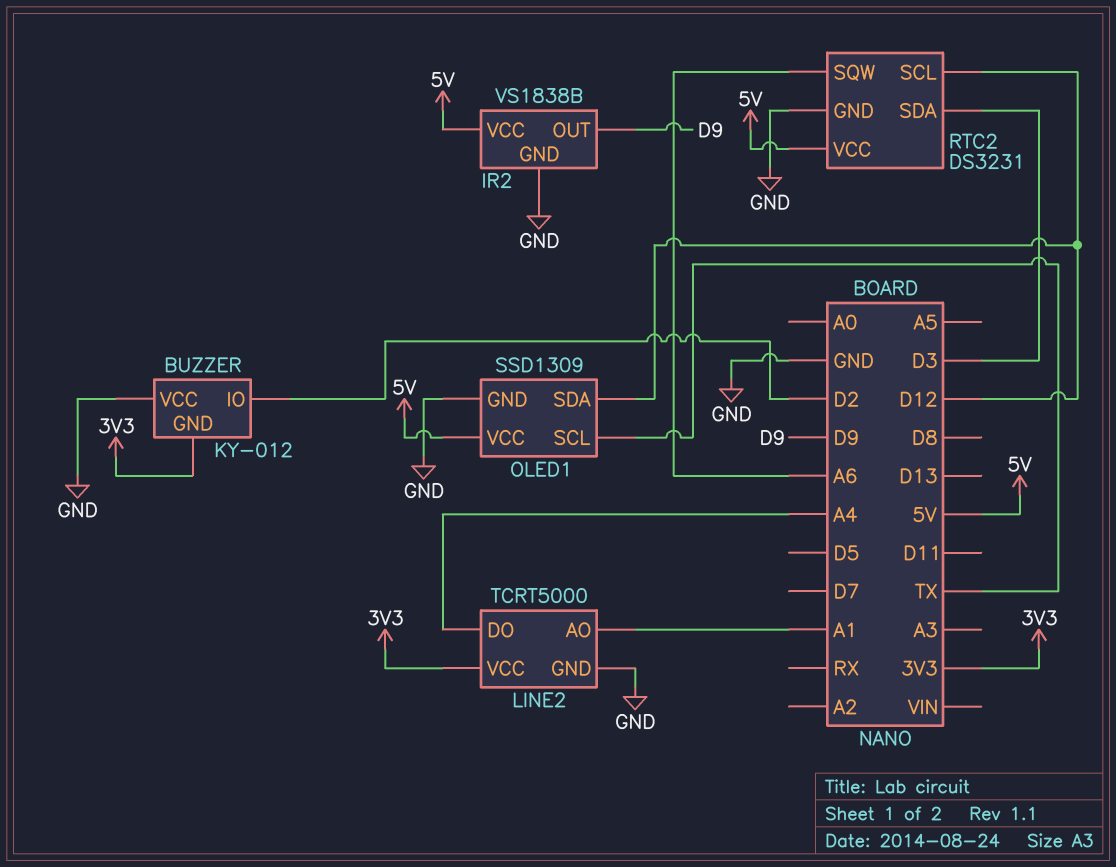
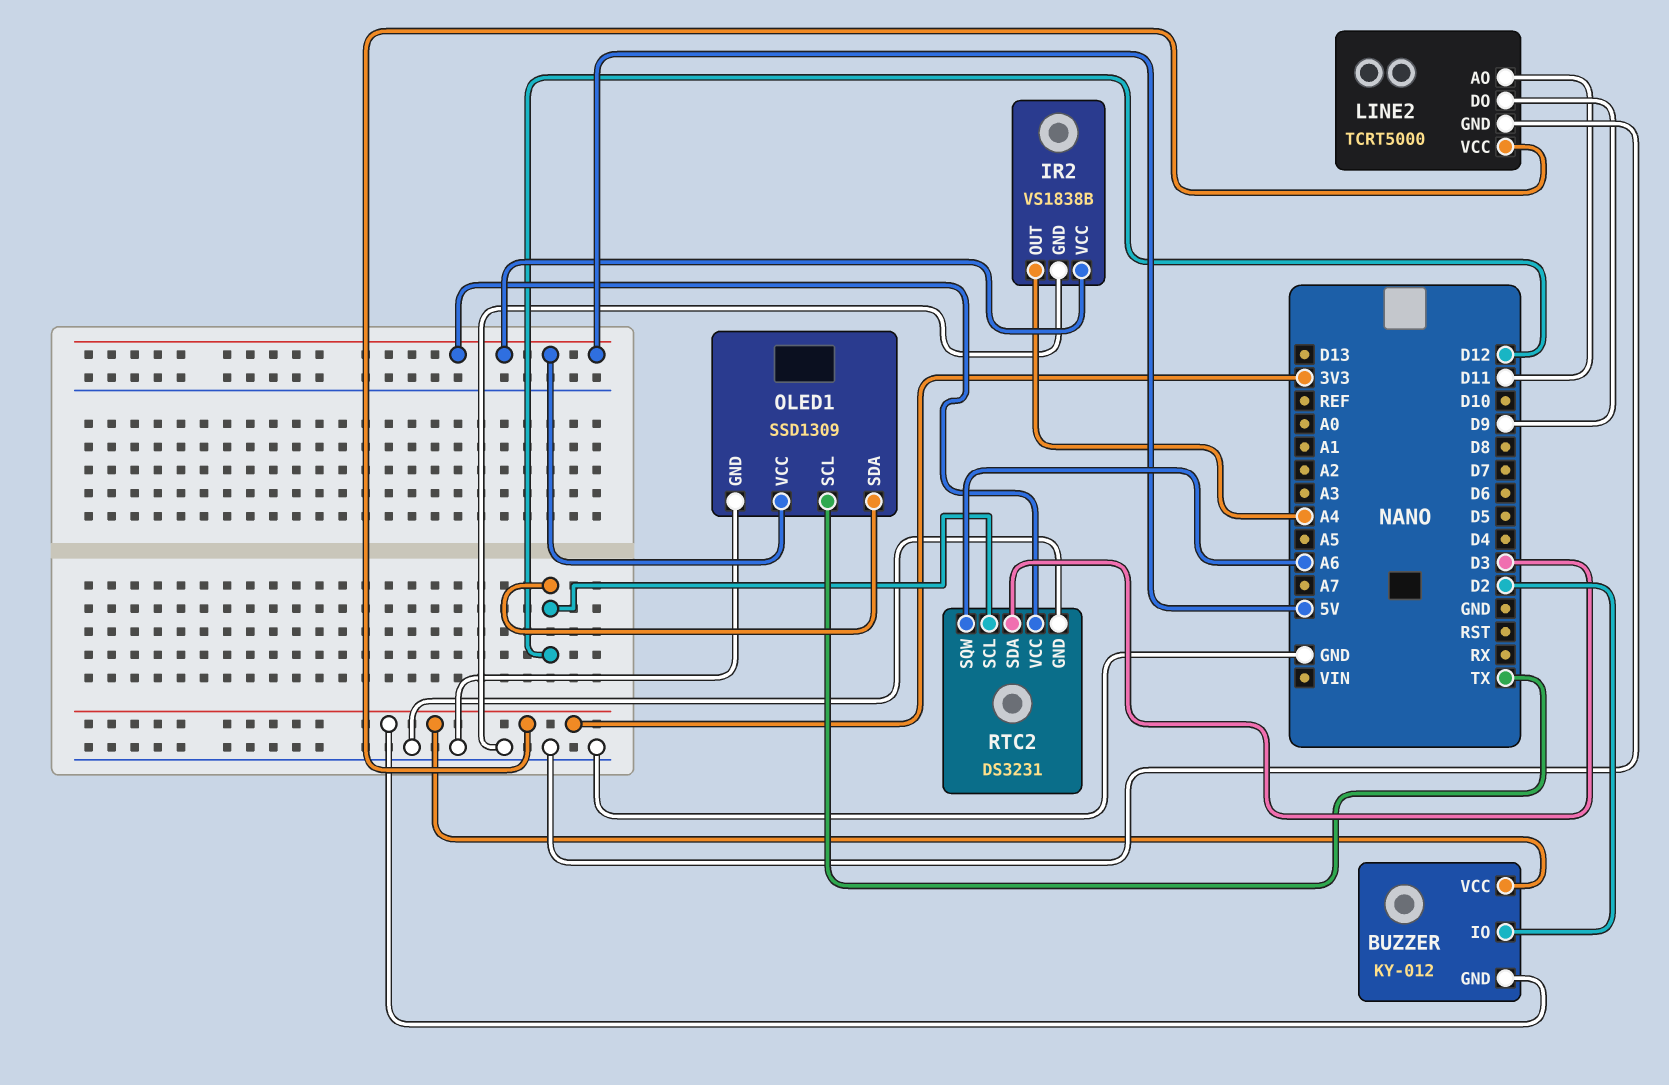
BUZZER pin VCC: GND -> 3V3
IR2 pin OUT: D9 -> A4
LINE2 pin AO: A1 -> D11
LINE2 pin DO: A4 -> D9

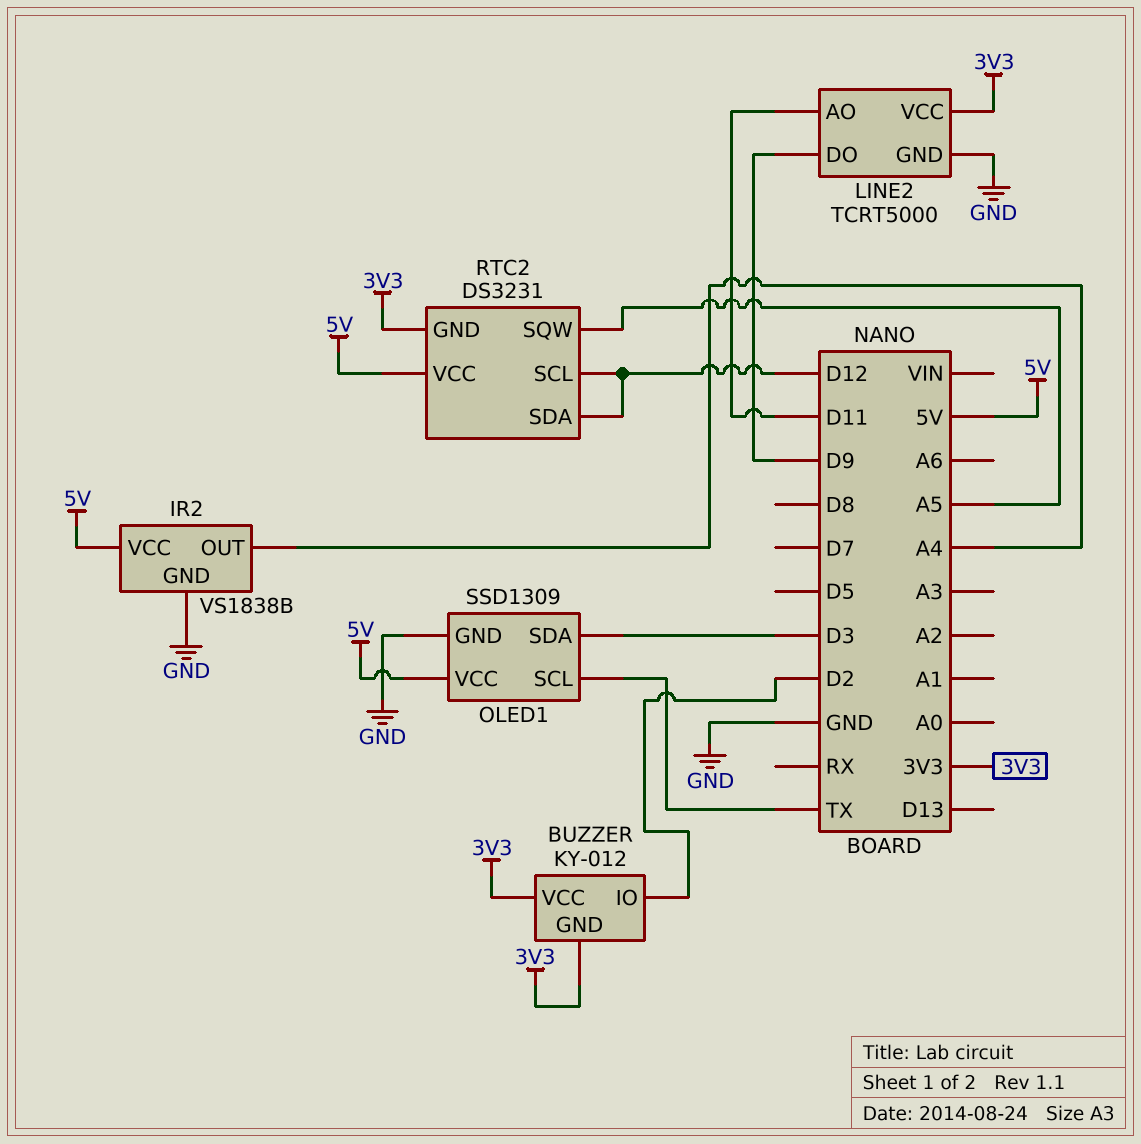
OLED1 pin SDA: D12 -> D3
RTC2 pin GND: GND -> 3V3
RTC2 pin SDA: D3 -> D12
RTC2 pin SQW: A6 -> A5

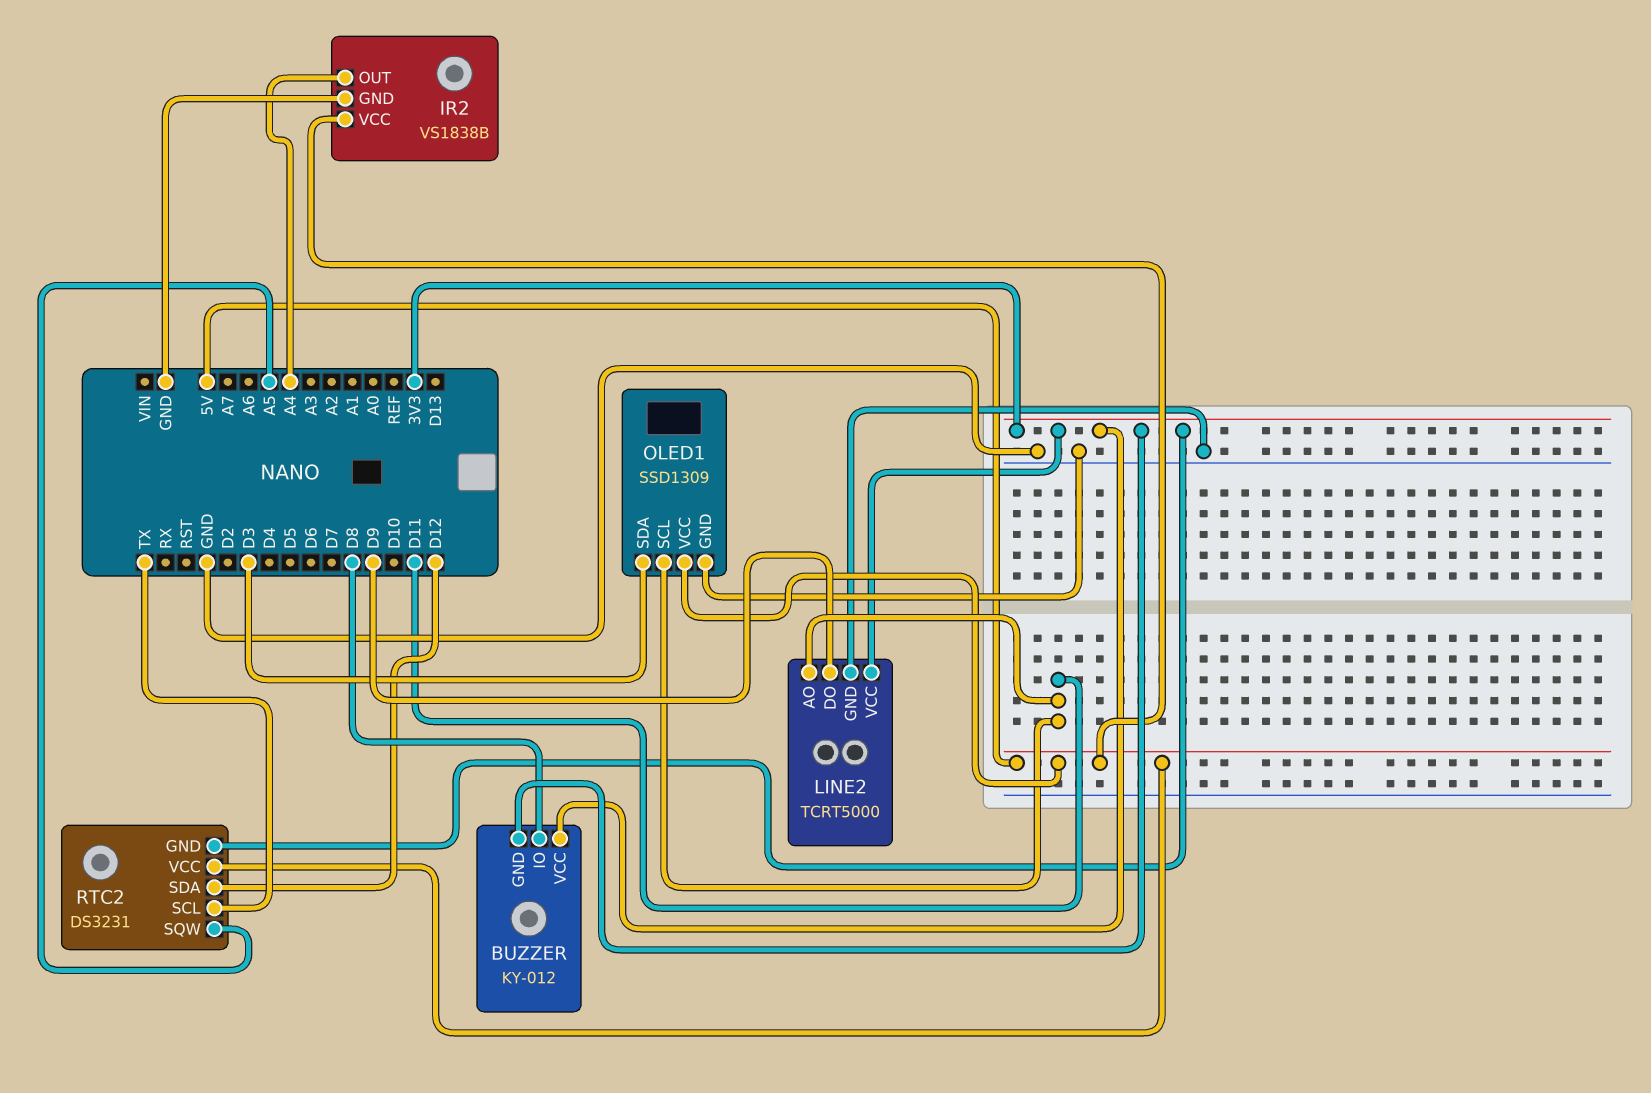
BUZZER pin IO: D2 -> D8
OLED1 pin SCL: TX -> D11
RTC2 pin SCL: D12 -> TX

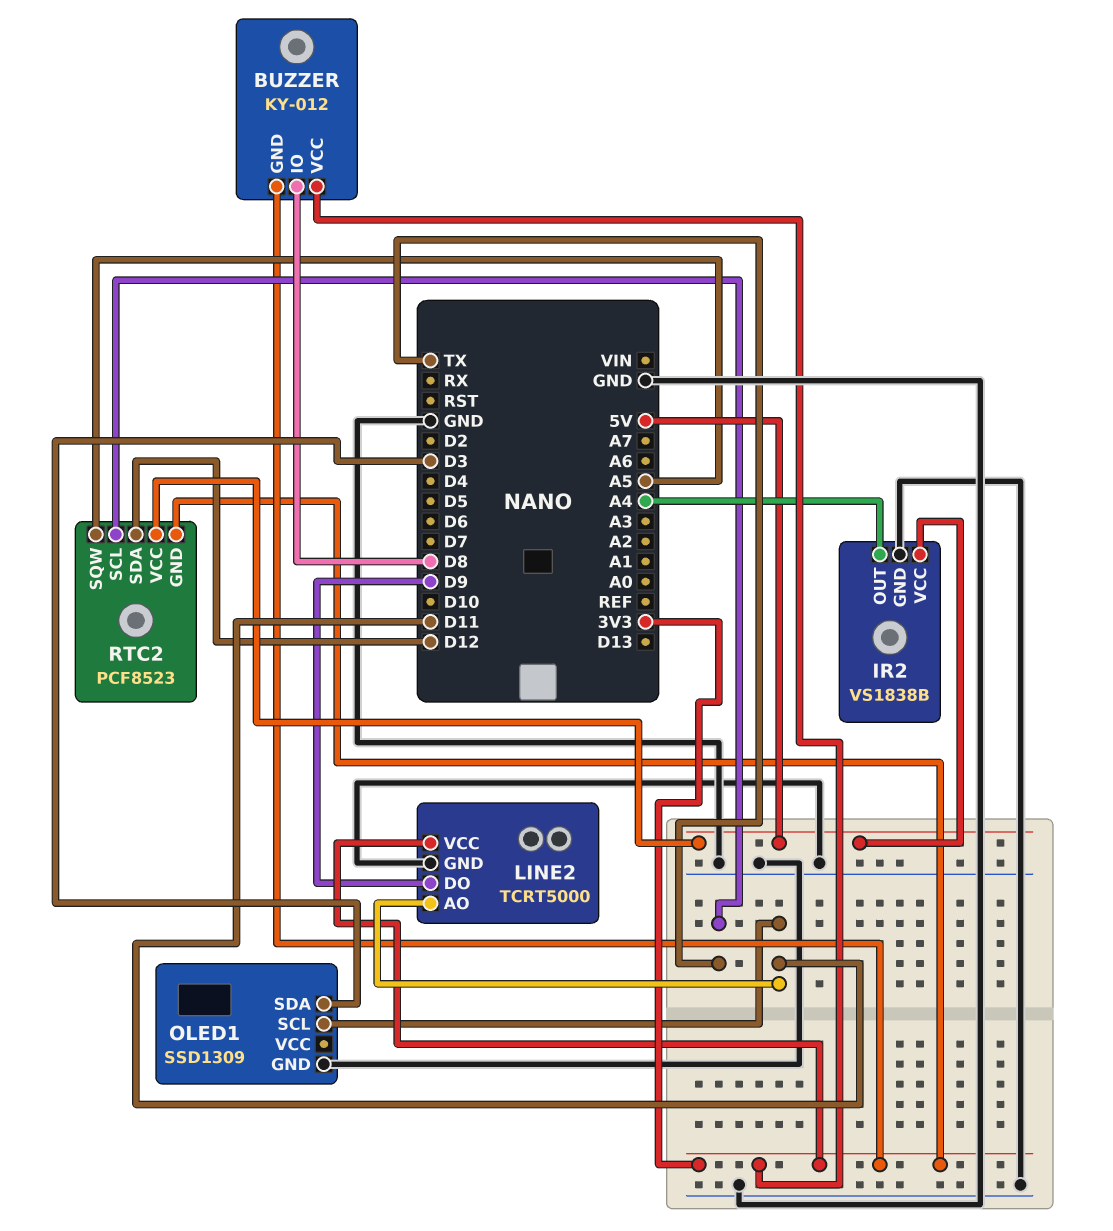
OLED1 pin VCC: 5V -> none
RTC2: DS3231 -> PCF8523

